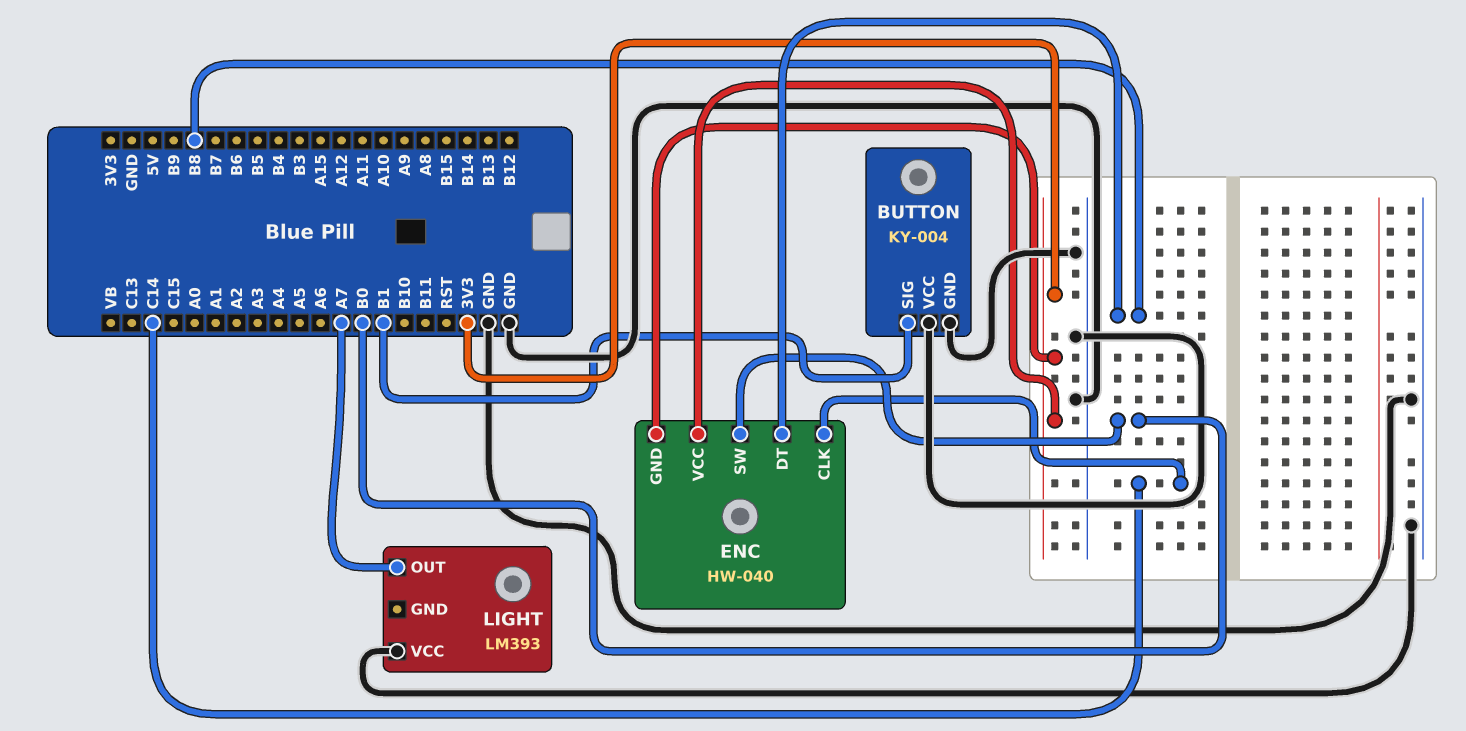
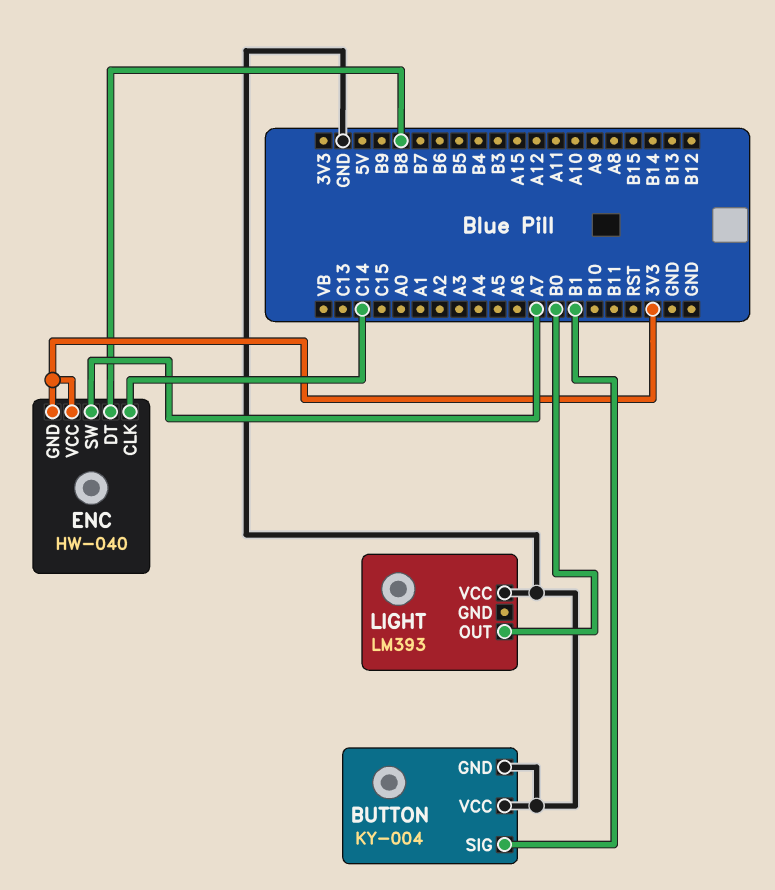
ENC pin SW: B0 -> A7
LIGHT pin OUT: A7 -> B0

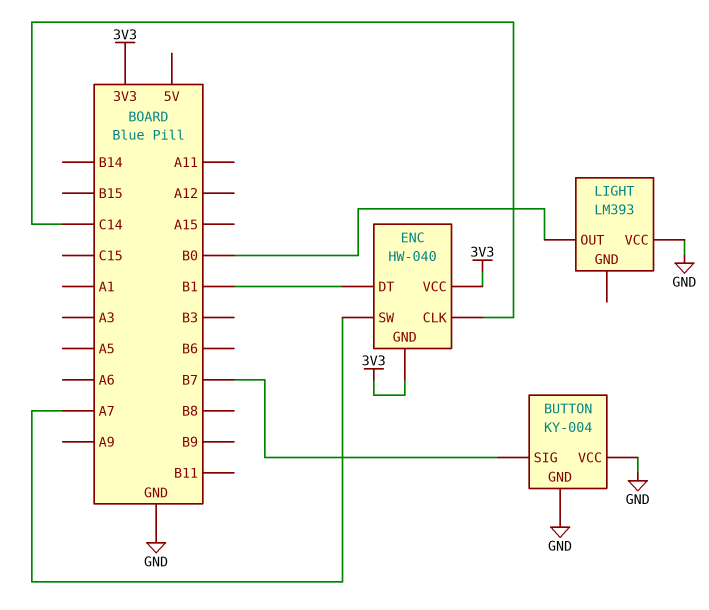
BUTTON pin SIG: B1 -> B7
ENC pin DT: B8 -> B1

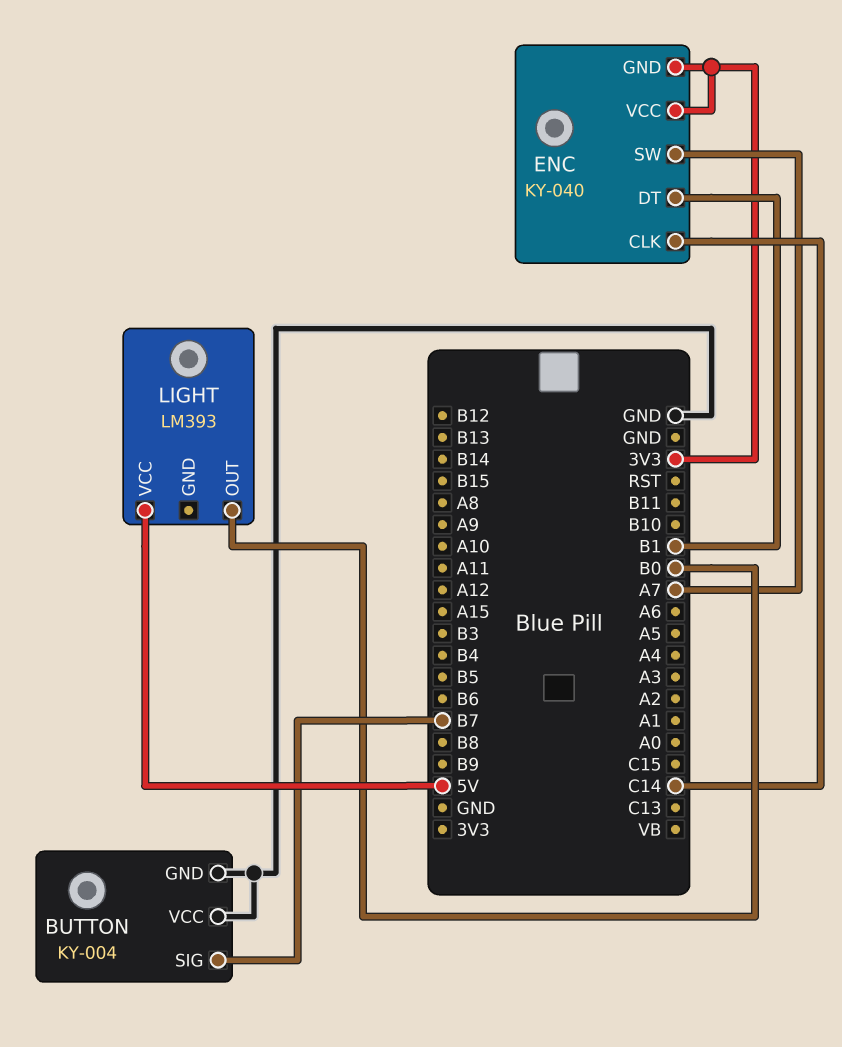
ENC: HW-040 -> KY-040
LIGHT pin VCC: GND -> 5V

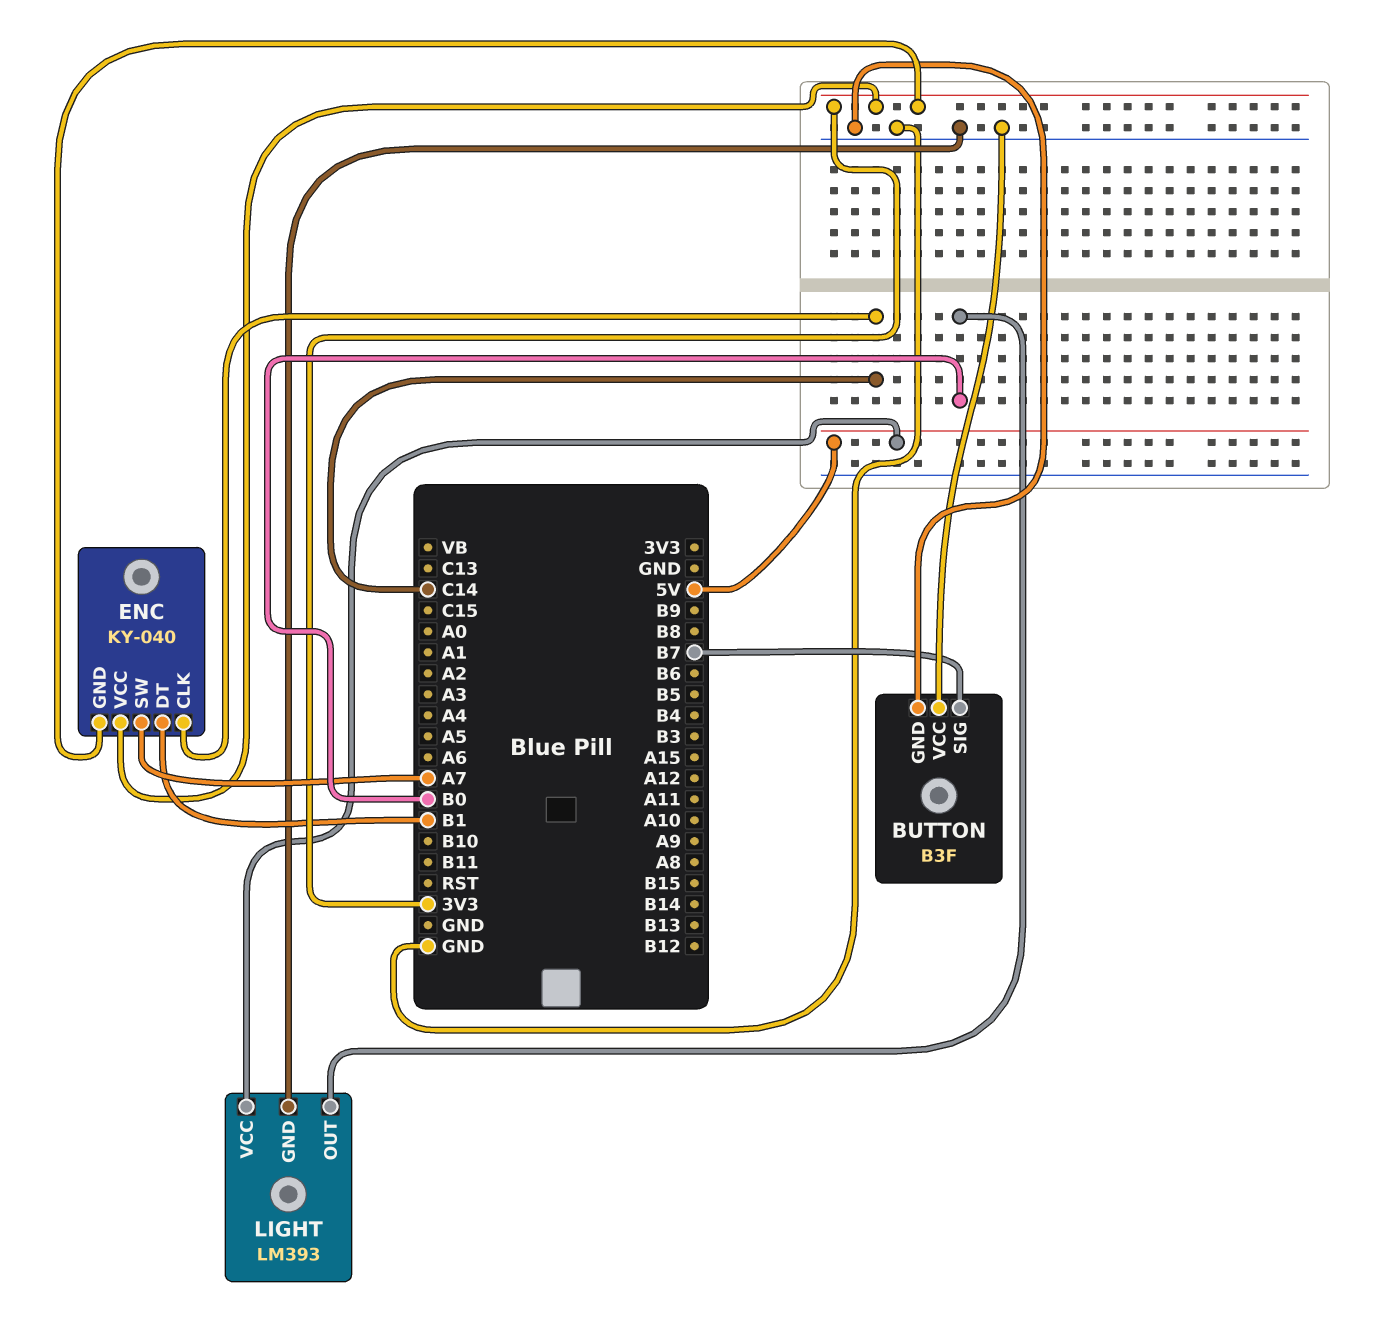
BUTTON: KY-004 -> B3F
LIGHT pin GND: none -> GND

